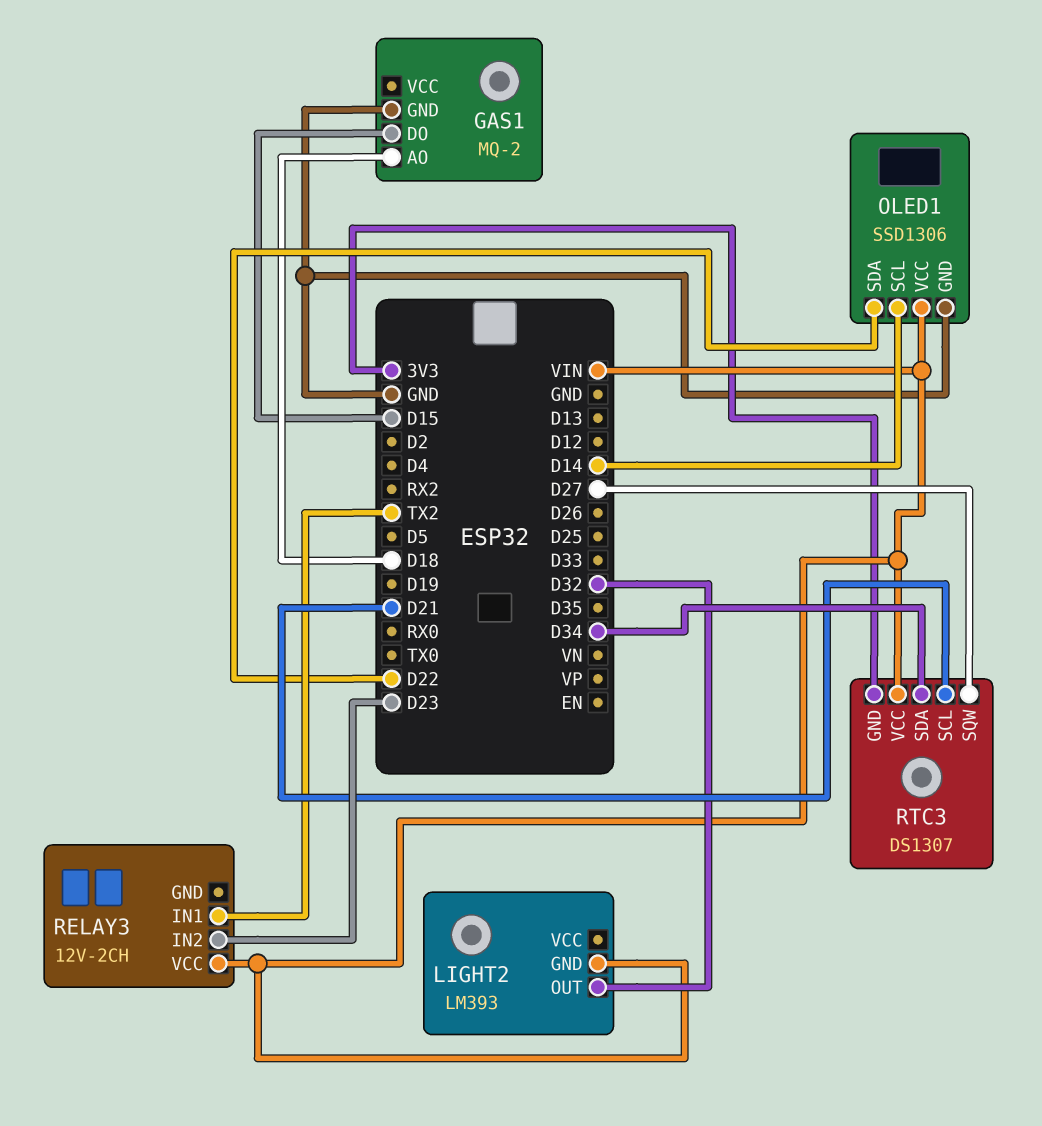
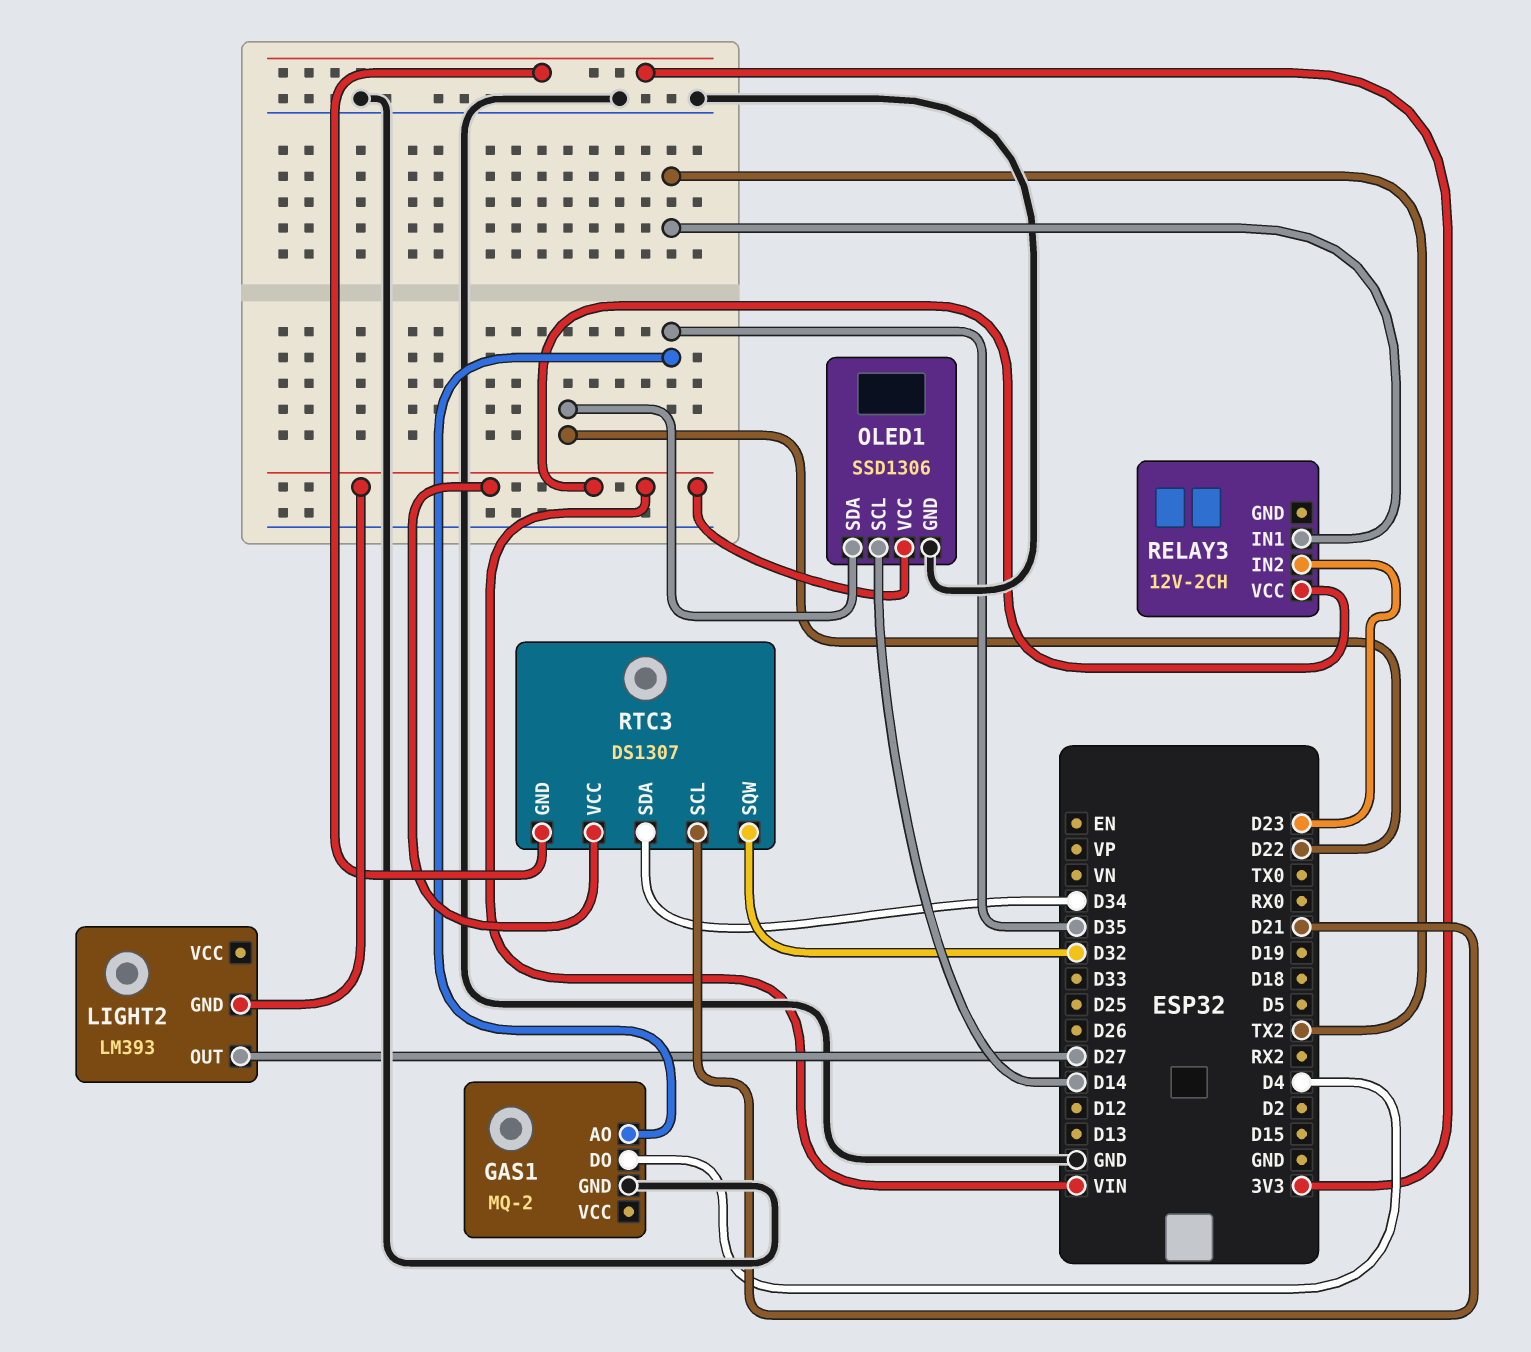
GAS1 pin AO: D18 -> D35
GAS1 pin DO: D15 -> D4
LIGHT2 pin OUT: D32 -> D27
RTC3 pin SQW: D27 -> D32

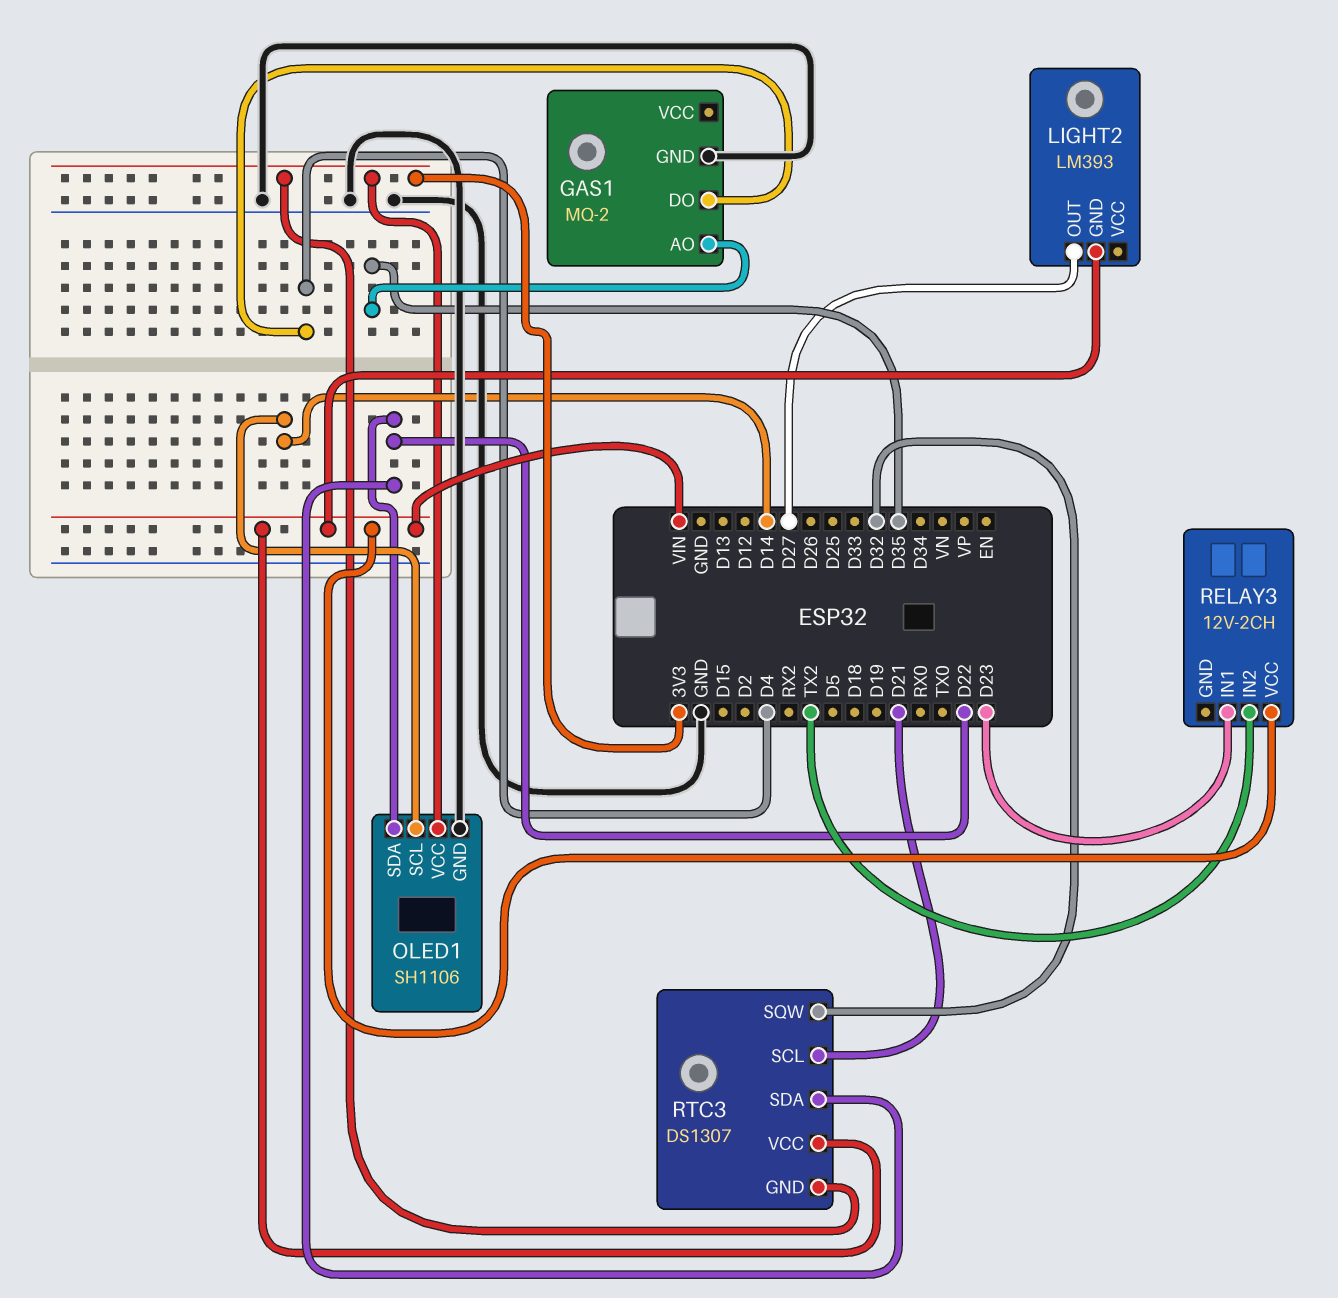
OLED1: SSD1306 -> SH1106
OLED1 pin VCC: VIN -> 3V3
RELAY3 pin IN1: TX2 -> D23
RELAY3 pin IN2: D23 -> TX2
RTC3 pin SDA: D34 -> D22

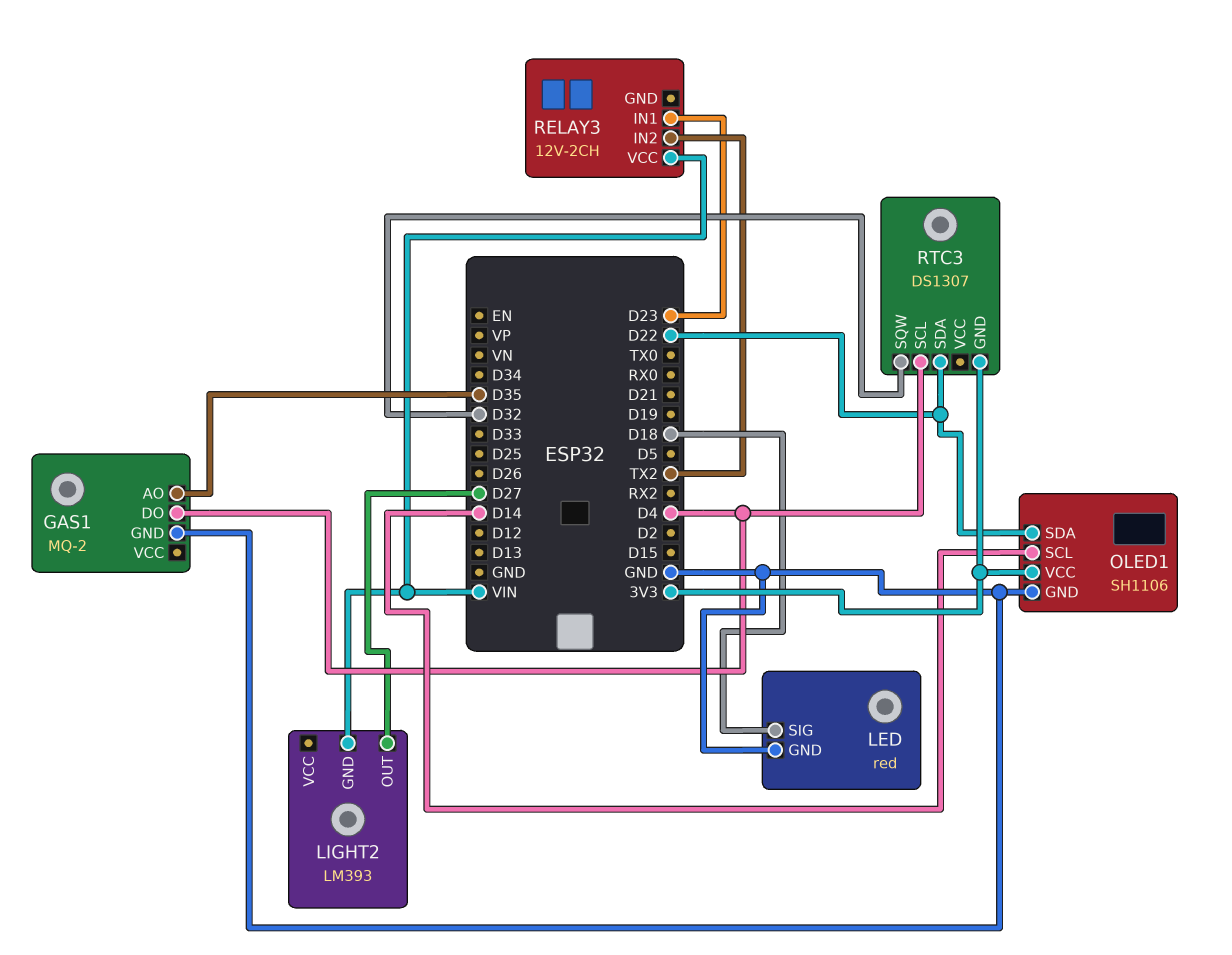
LED: none -> red
LED pin GND: none -> GND
LED pin SIG: none -> D18
RTC3 pin SCL: D21 -> D4
RTC3 pin VCC: VIN -> none

